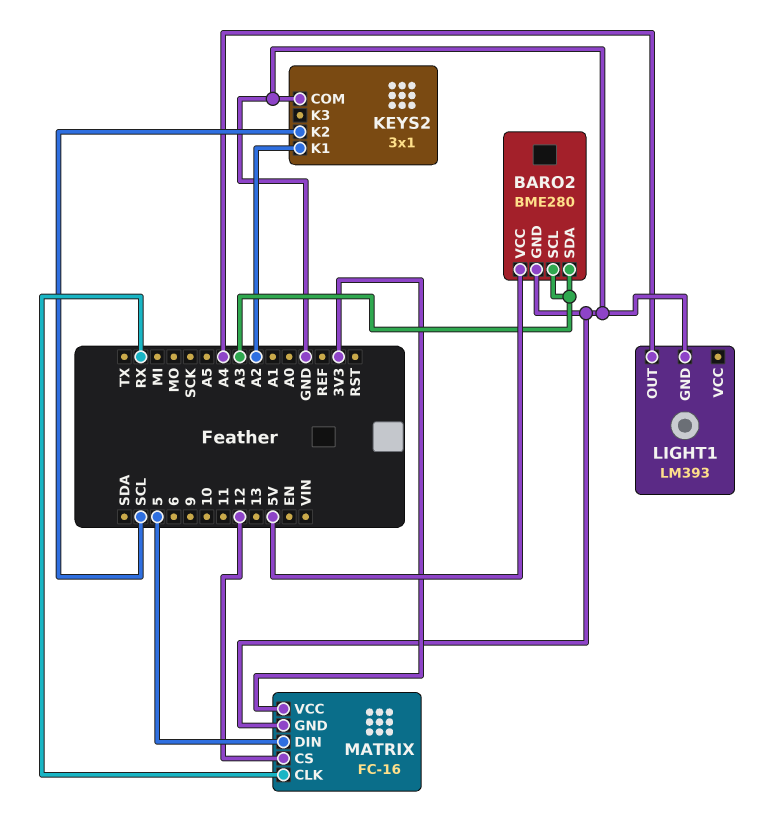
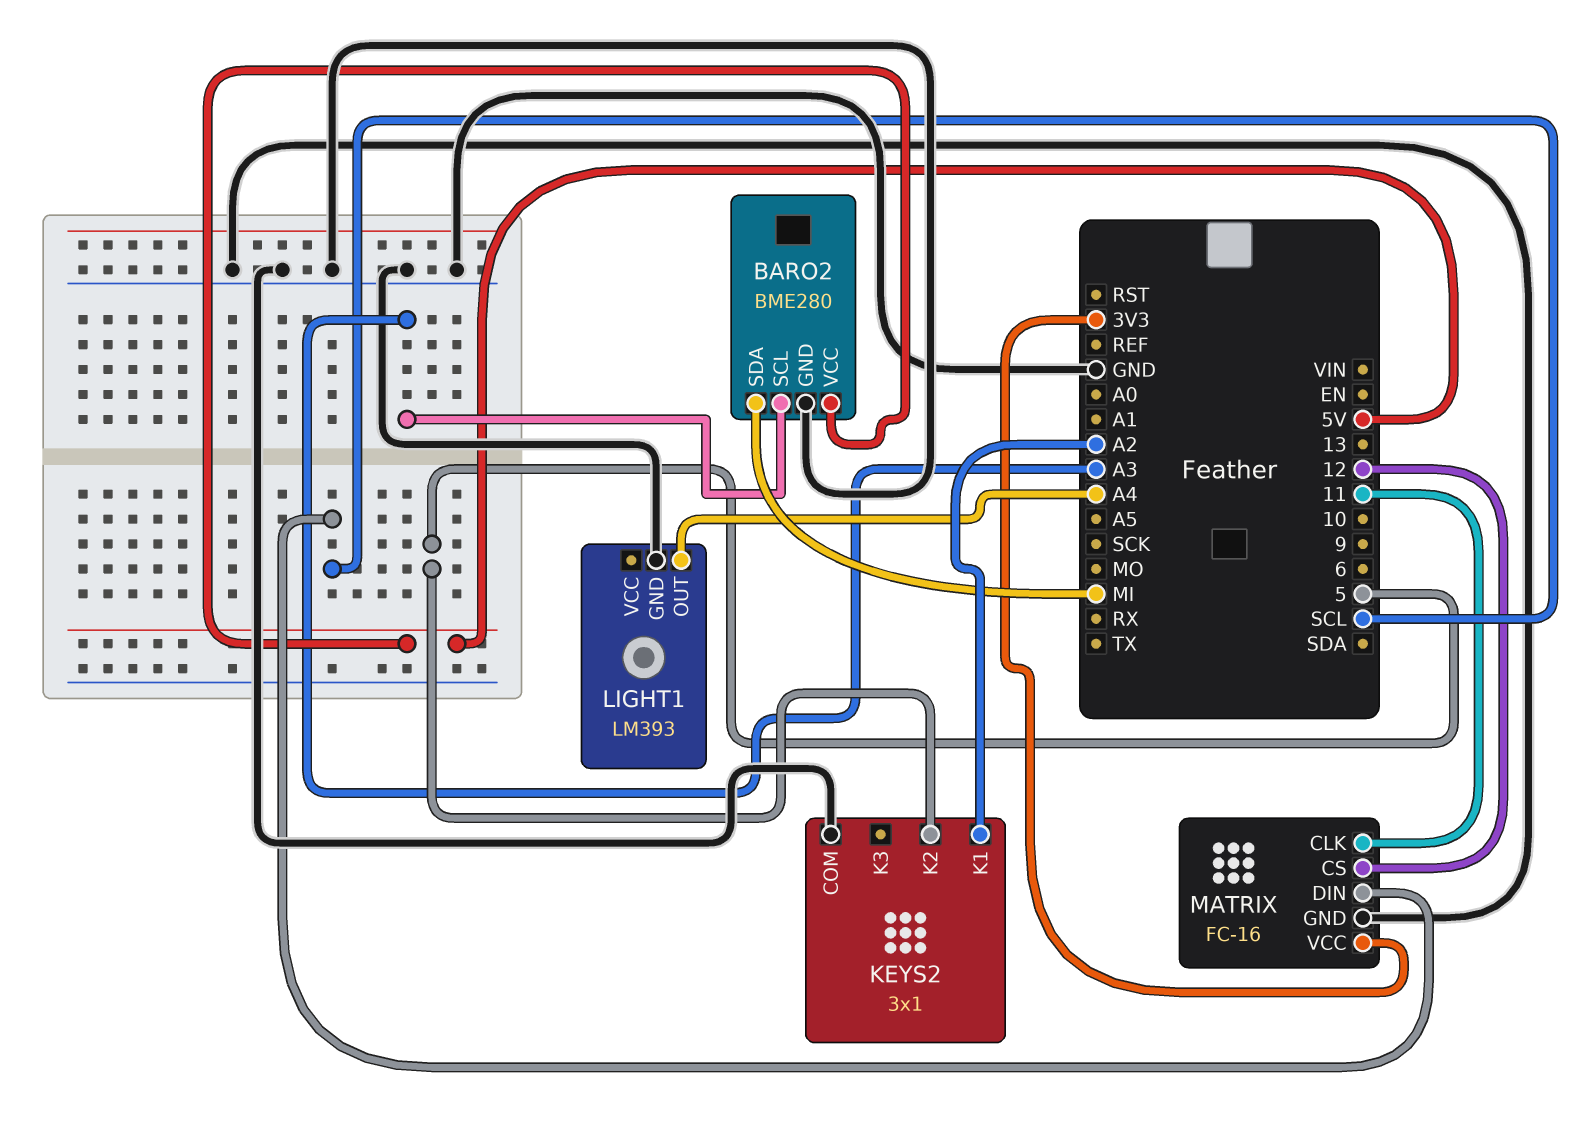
BARO2 pin SDA: A3 -> MI
KEYS2 pin K2: SCL -> 5
MATRIX pin CLK: RX -> 11
MATRIX pin DIN: 5 -> SCL

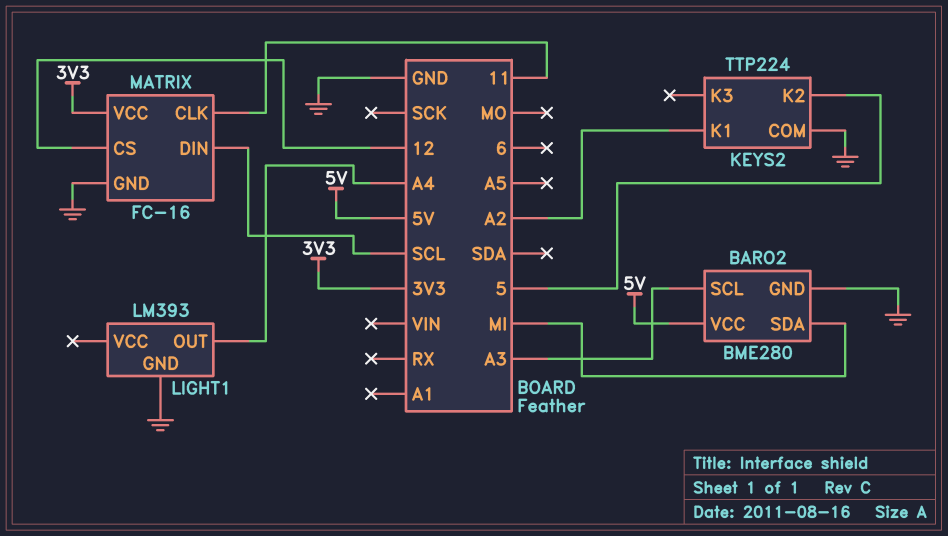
KEYS2: 3x1 -> TTP224

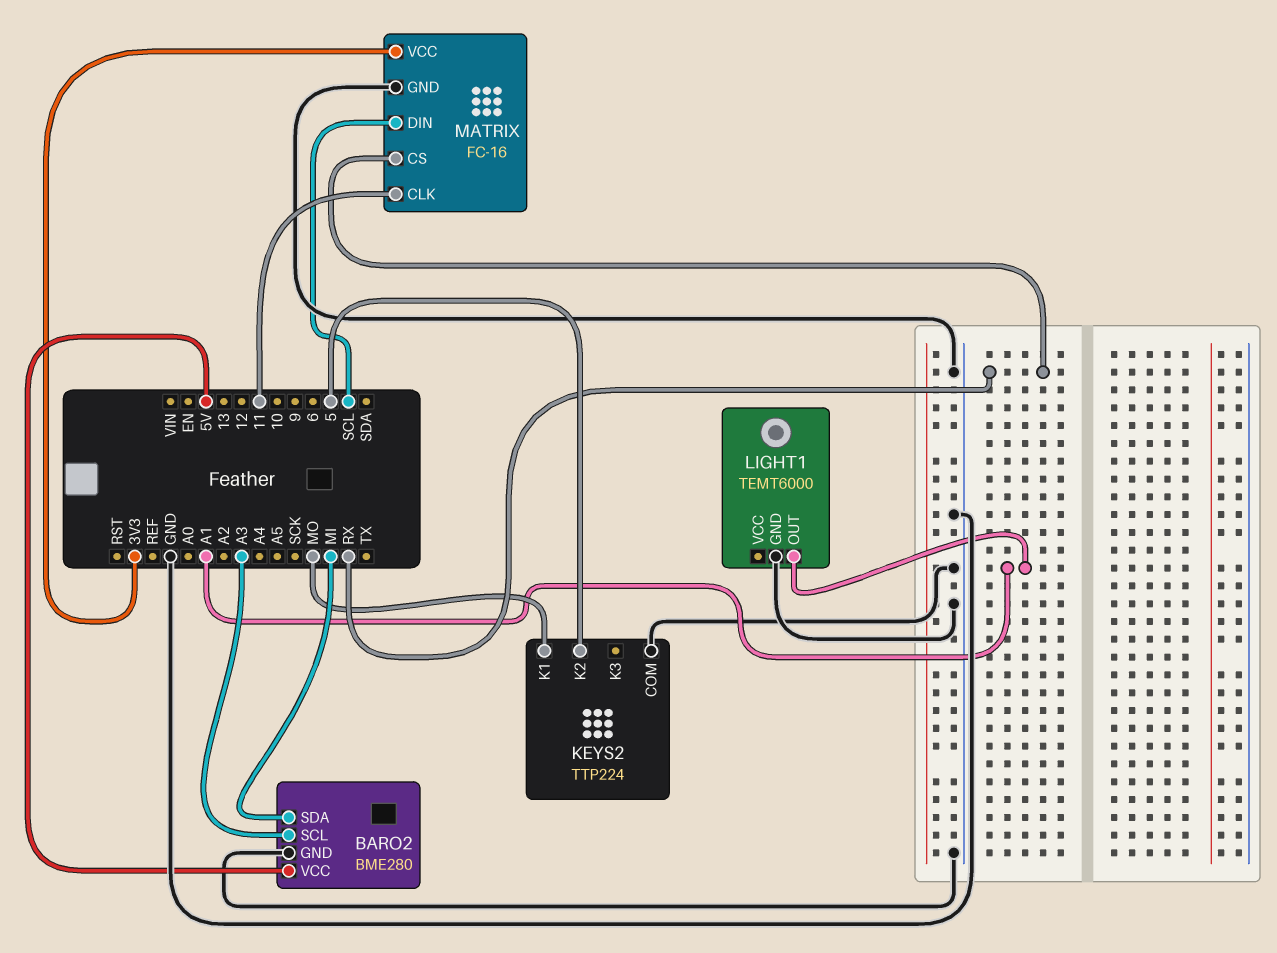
KEYS2 pin K1: A2 -> MO
LIGHT1: LM393 -> TEMT6000
LIGHT1 pin OUT: A4 -> A1
MATRIX pin CS: 12 -> RX

